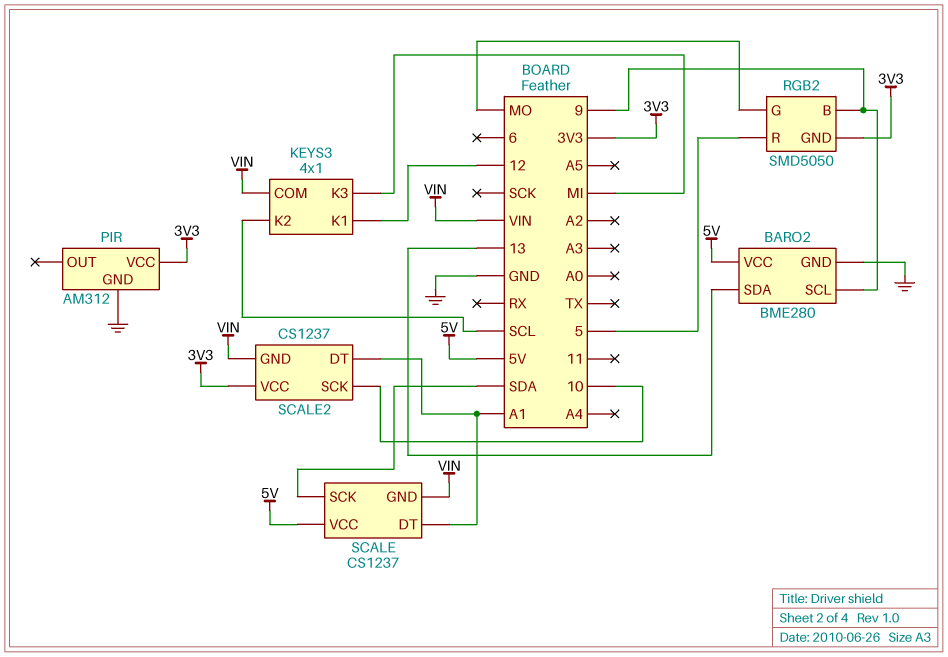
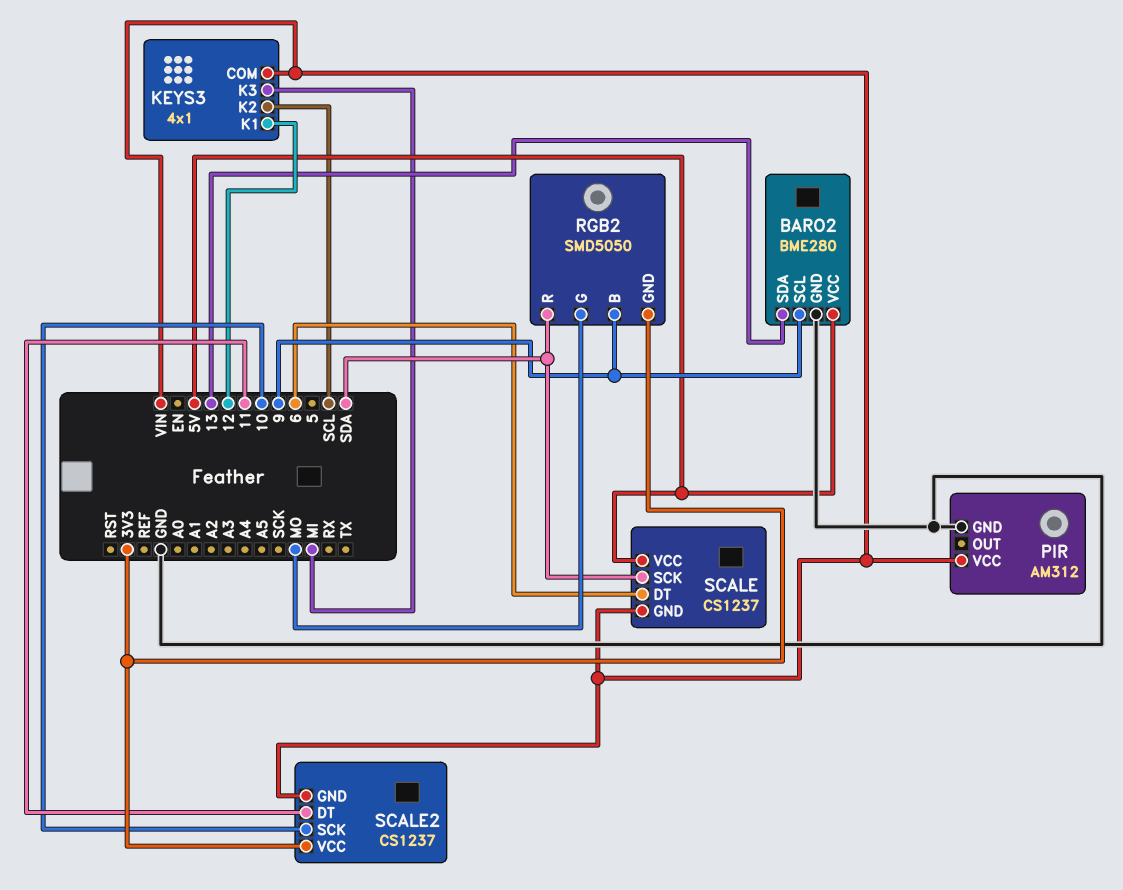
PIR pin VCC: 3V3 -> VIN
RGB2 pin R: 5 -> SDA
SCALE pin DT: A1 -> 6
SCALE2 pin DT: A1 -> 11

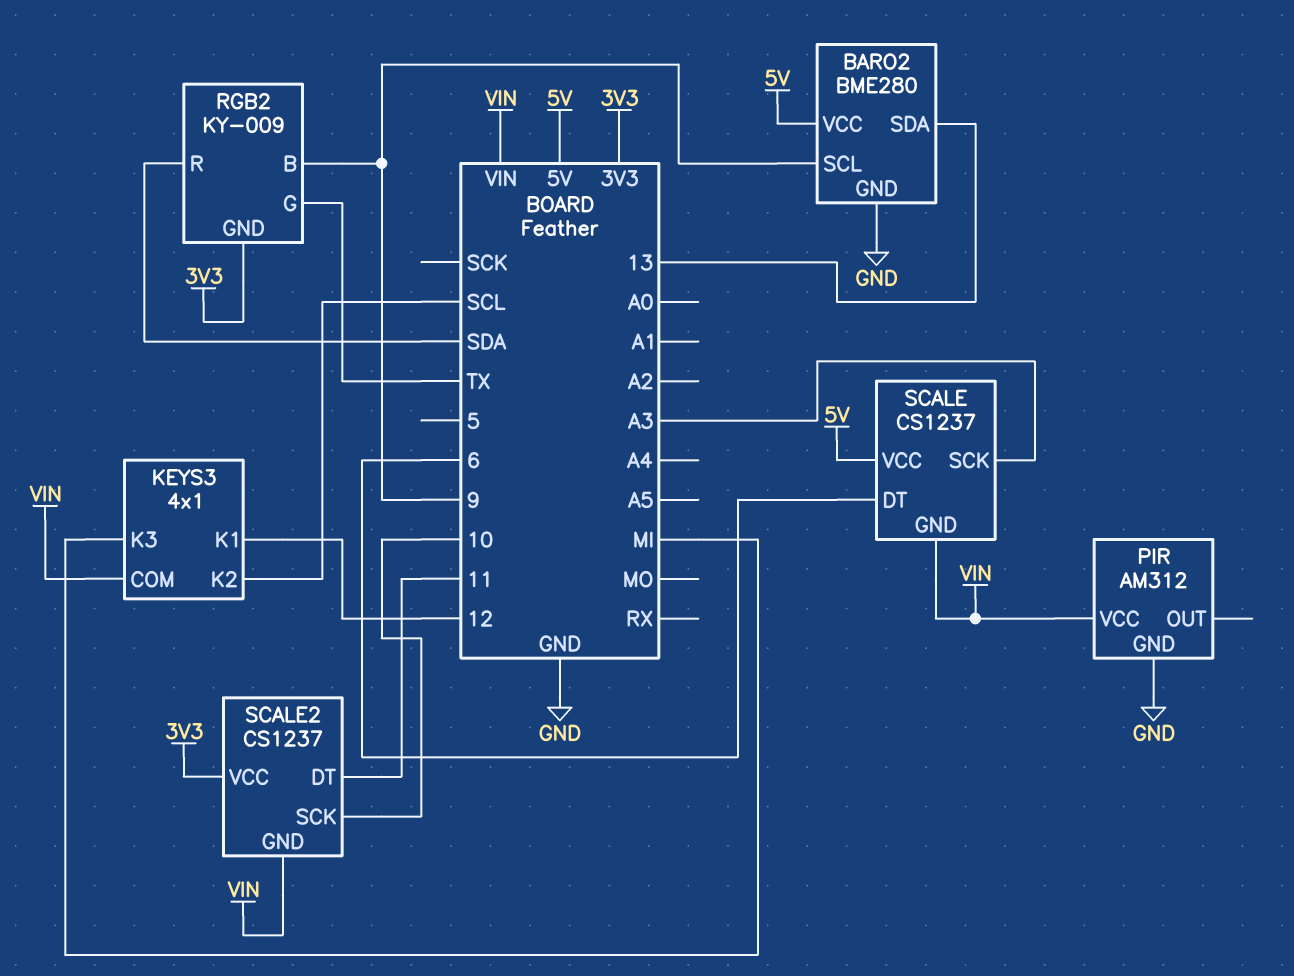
RGB2: SMD5050 -> KY-009
RGB2 pin G: MO -> TX
SCALE pin SCK: SDA -> A3

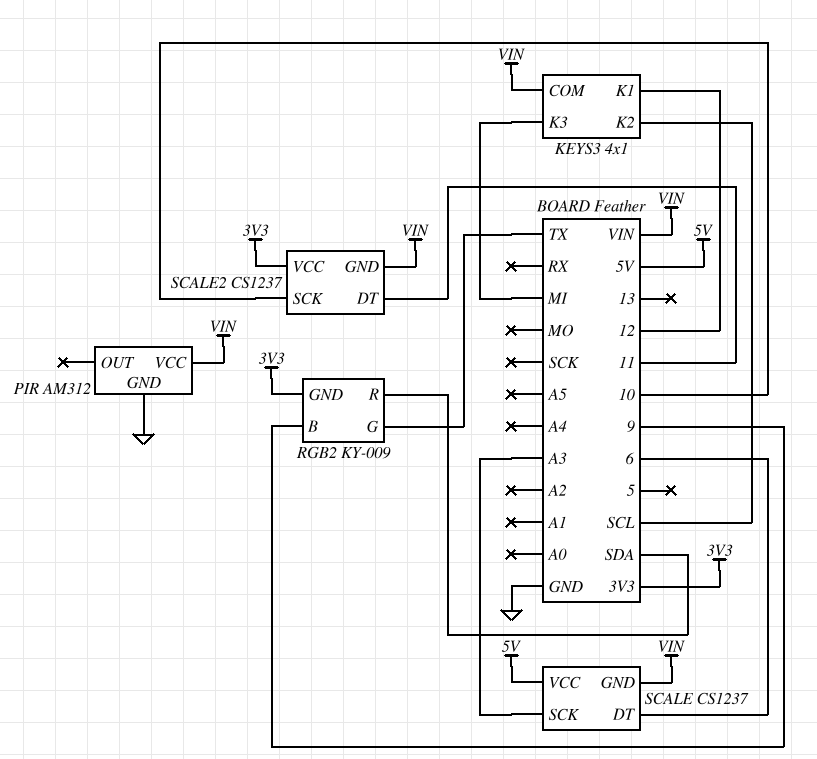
BARO2: BME280 -> none
BARO2 pin GND: GND -> none
BARO2 pin SCL: 9 -> none
BARO2 pin SDA: 13 -> none
BARO2 pin VCC: 5V -> none

